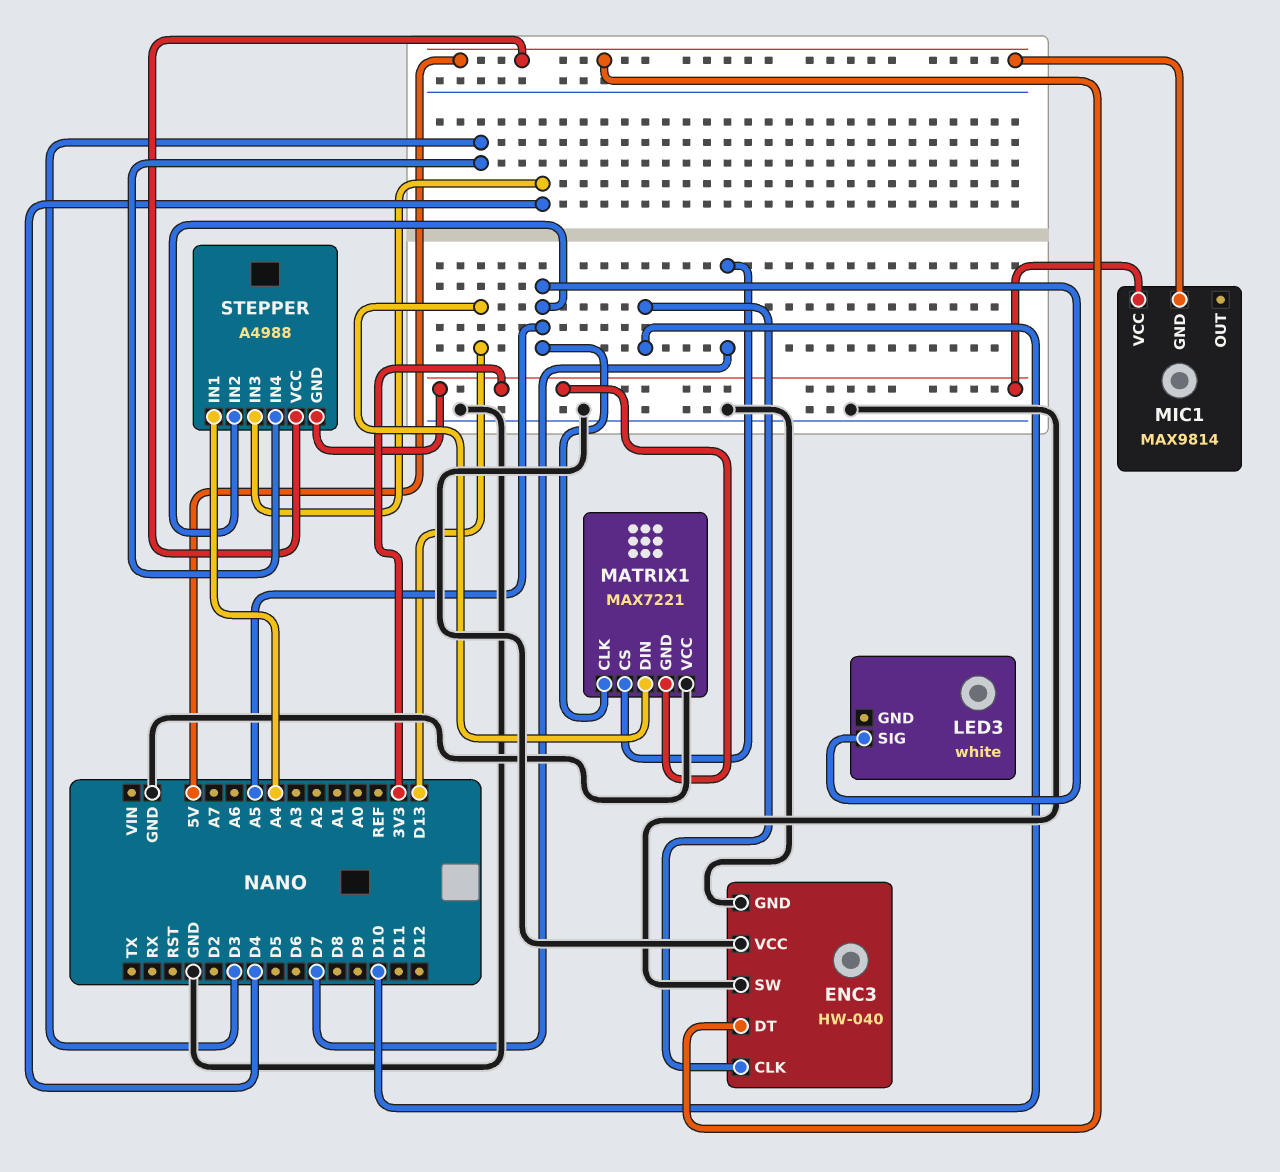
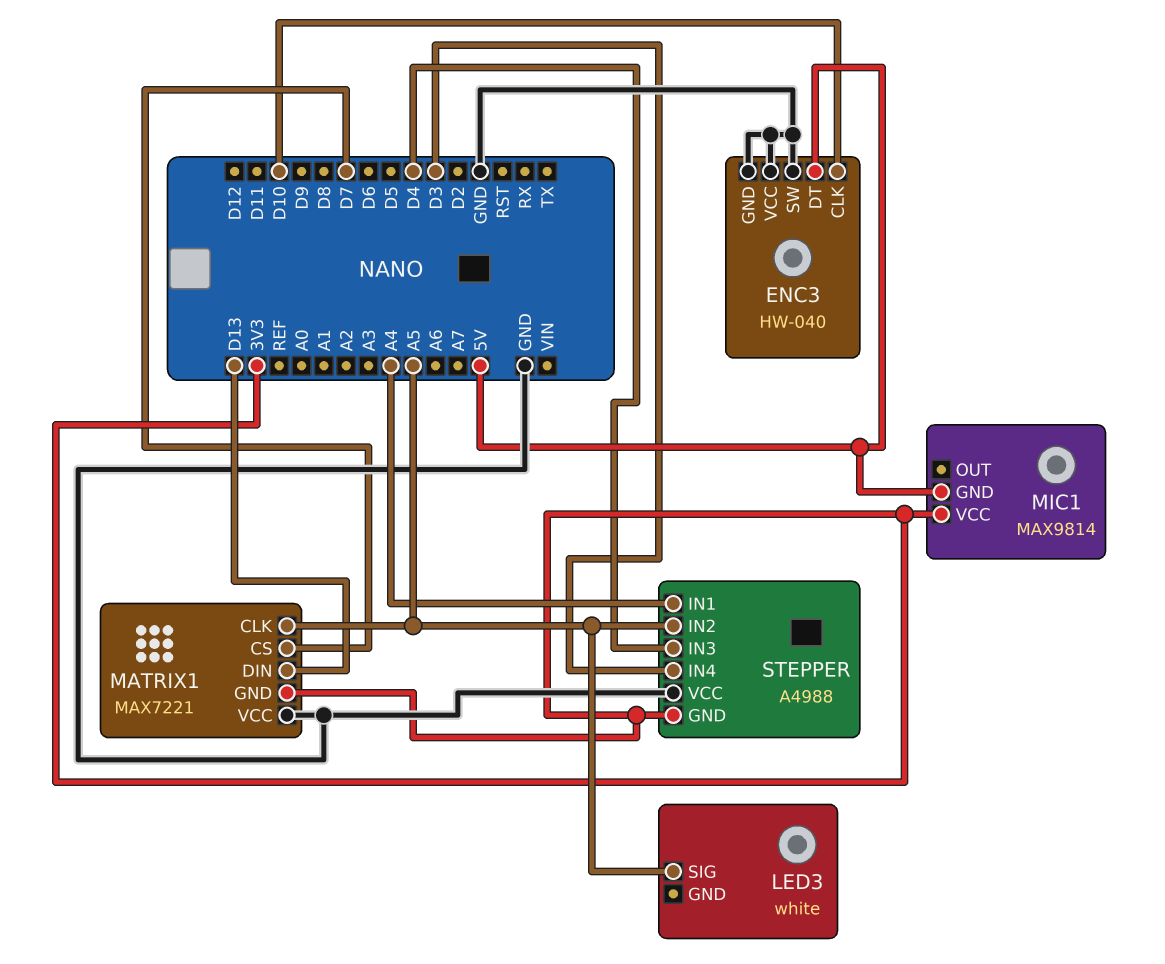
STEPPER pin VCC: 5V -> GND

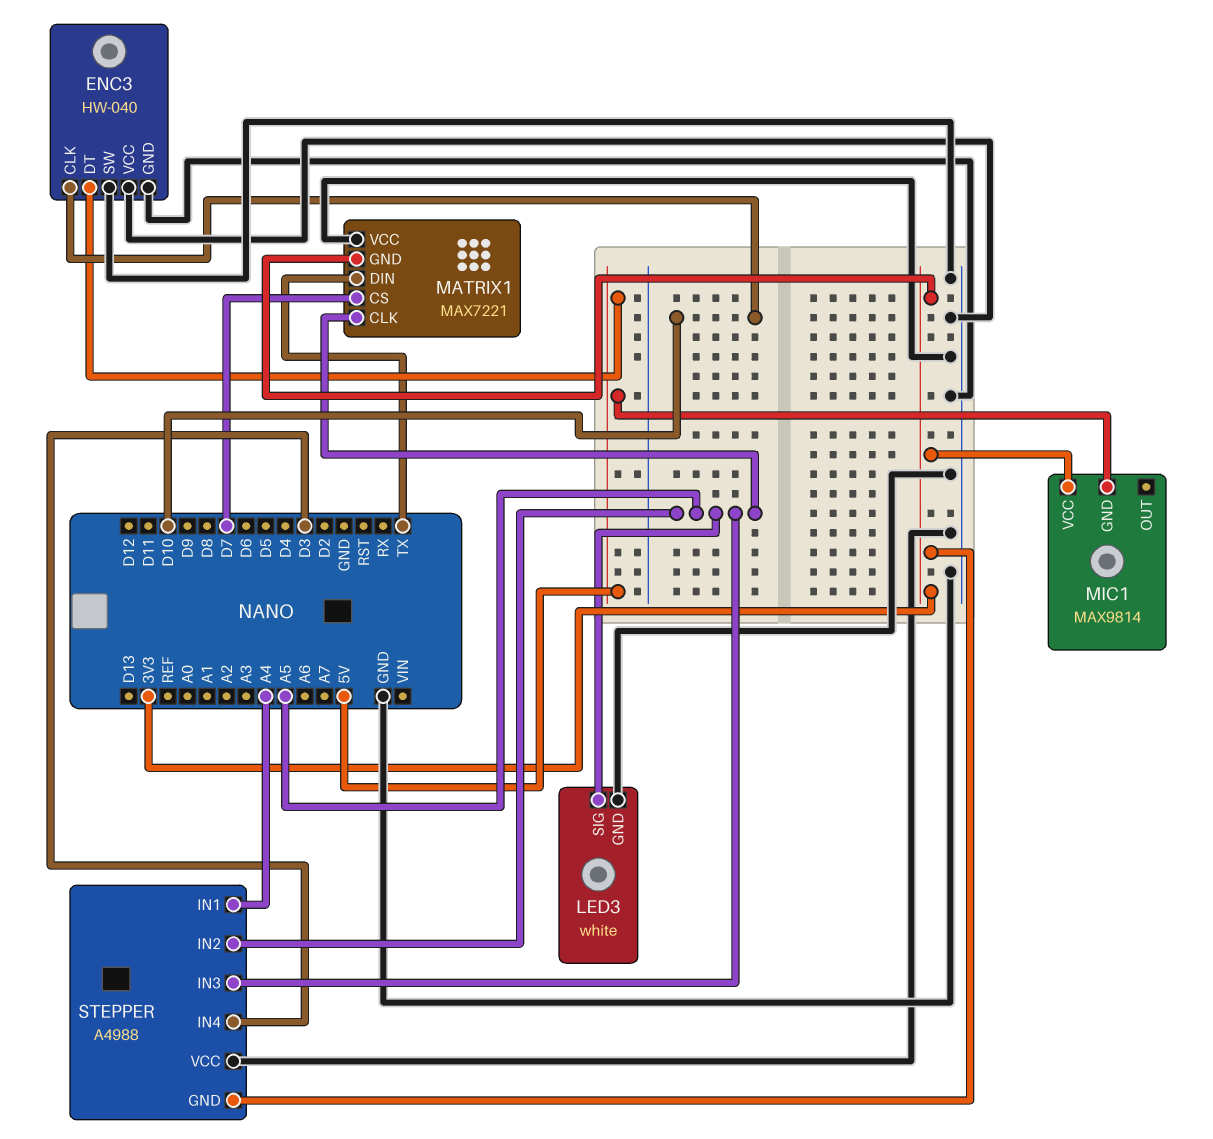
LED3 pin GND: none -> GND
MATRIX1 pin DIN: D13 -> TX
STEPPER pin IN3: D4 -> A5

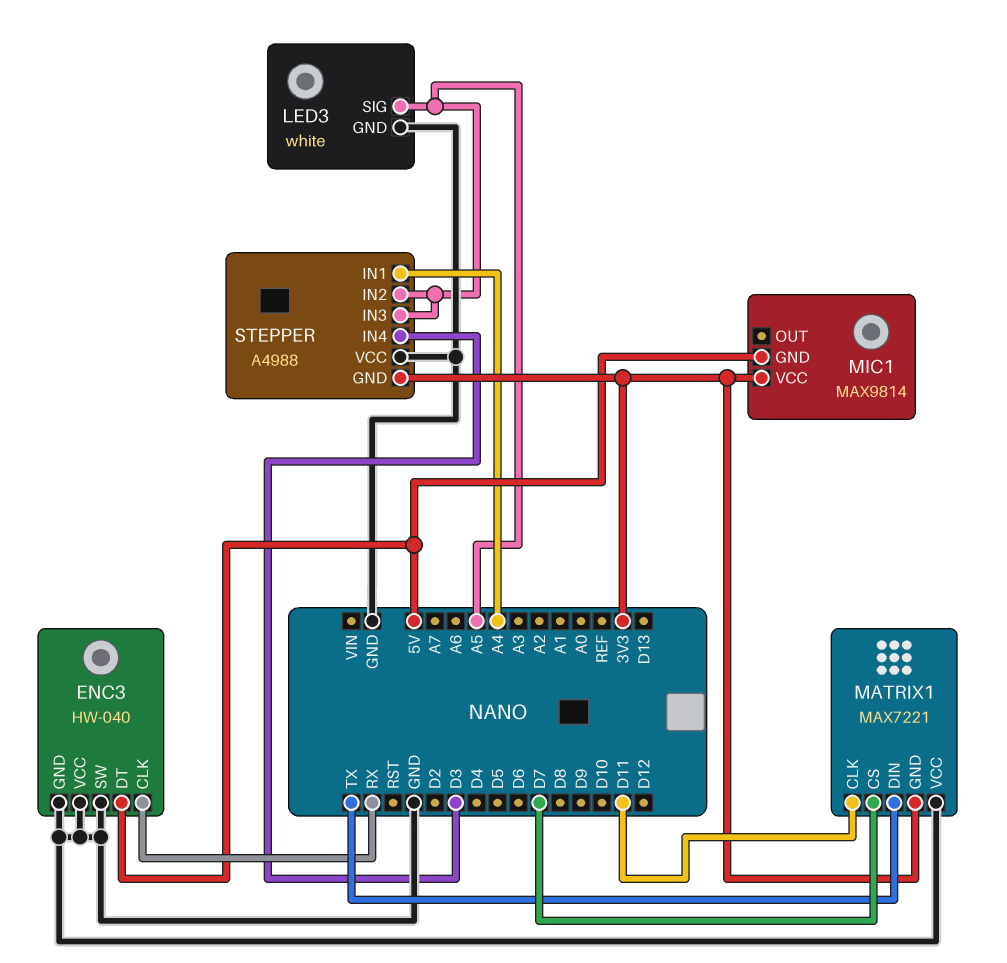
ENC3 pin CLK: D10 -> RX
MATRIX1 pin CLK: A5 -> D11

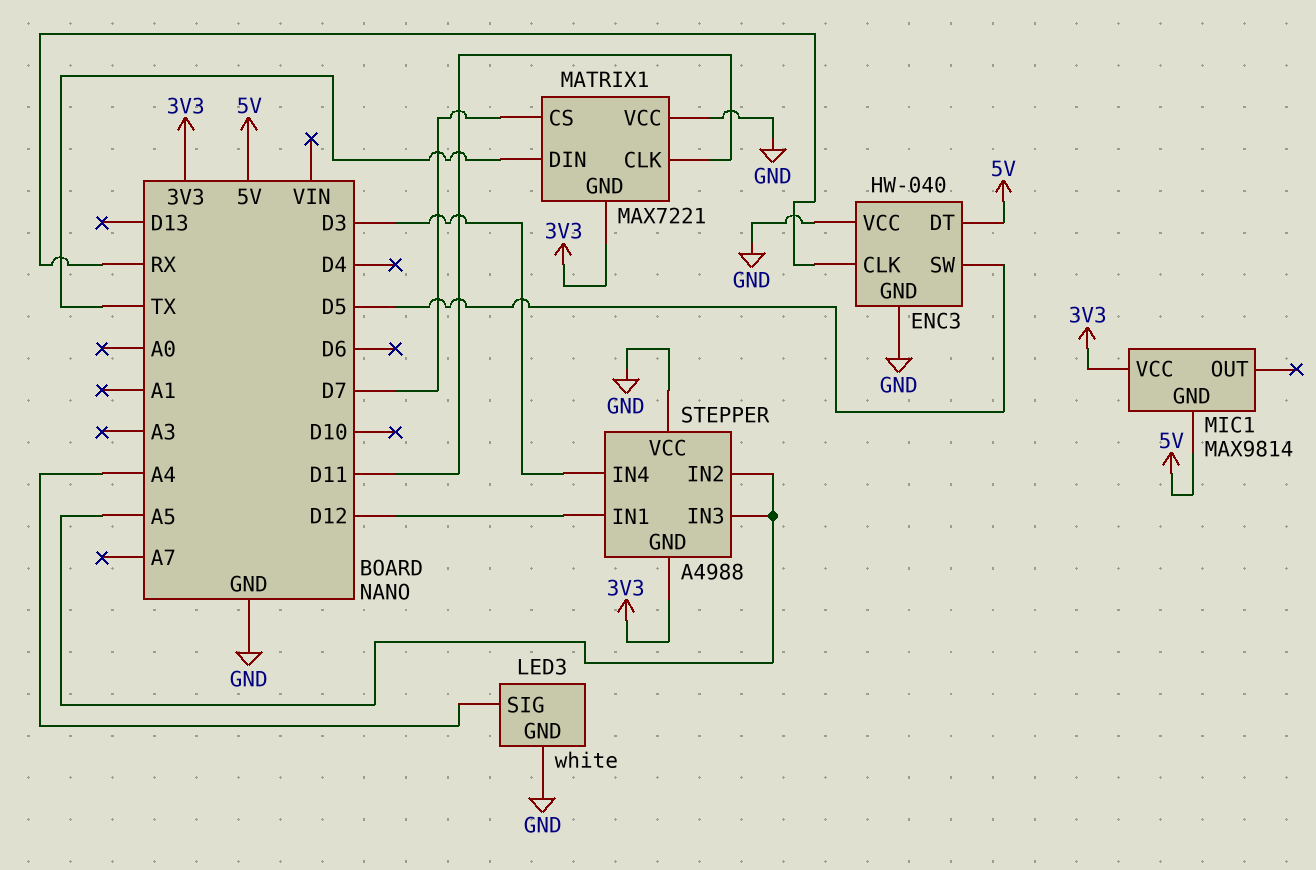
ENC3 pin SW: GND -> D5
LED3 pin SIG: A5 -> A4
STEPPER pin IN1: A4 -> D12

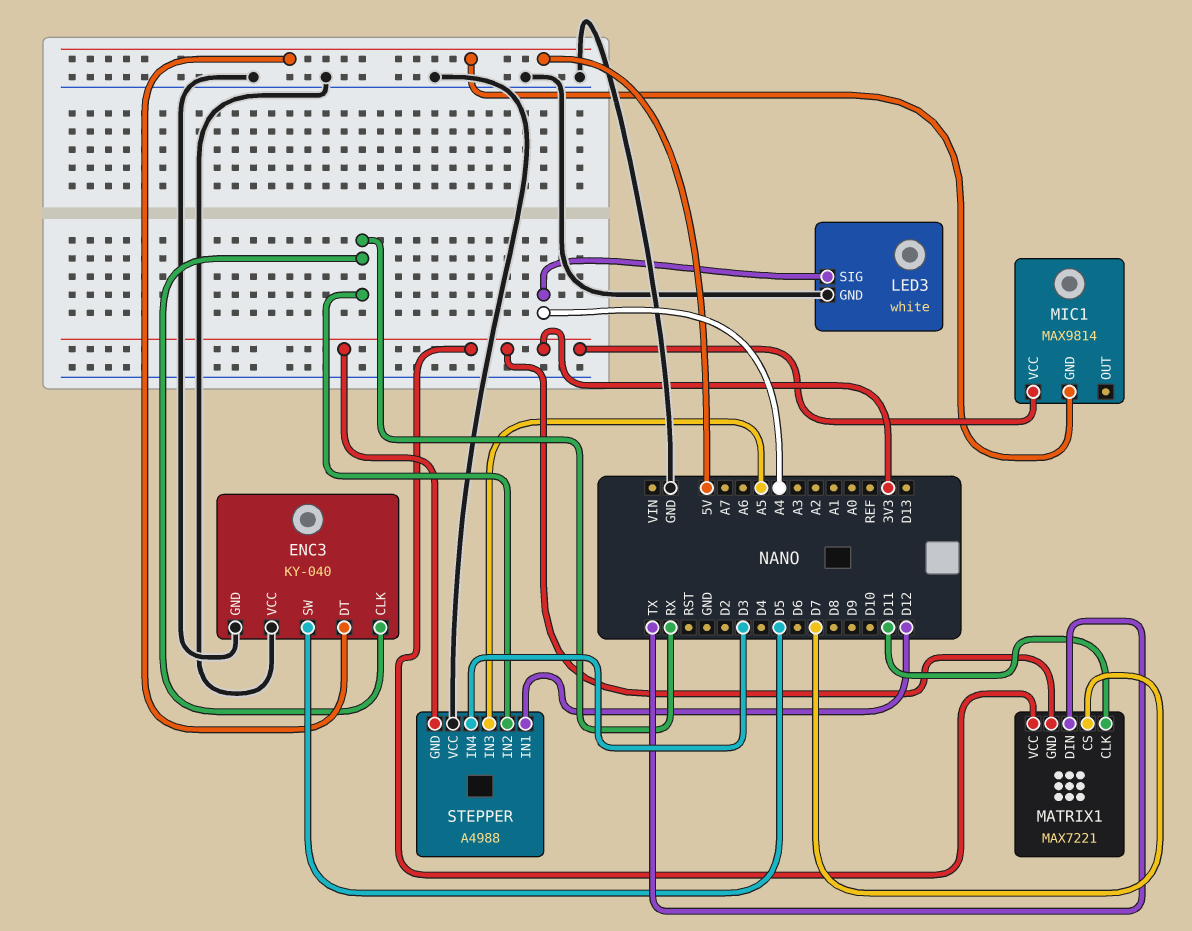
ENC3: HW-040 -> KY-040
MATRIX1 pin VCC: GND -> 3V3
STEPPER pin IN2: A5 -> RX

